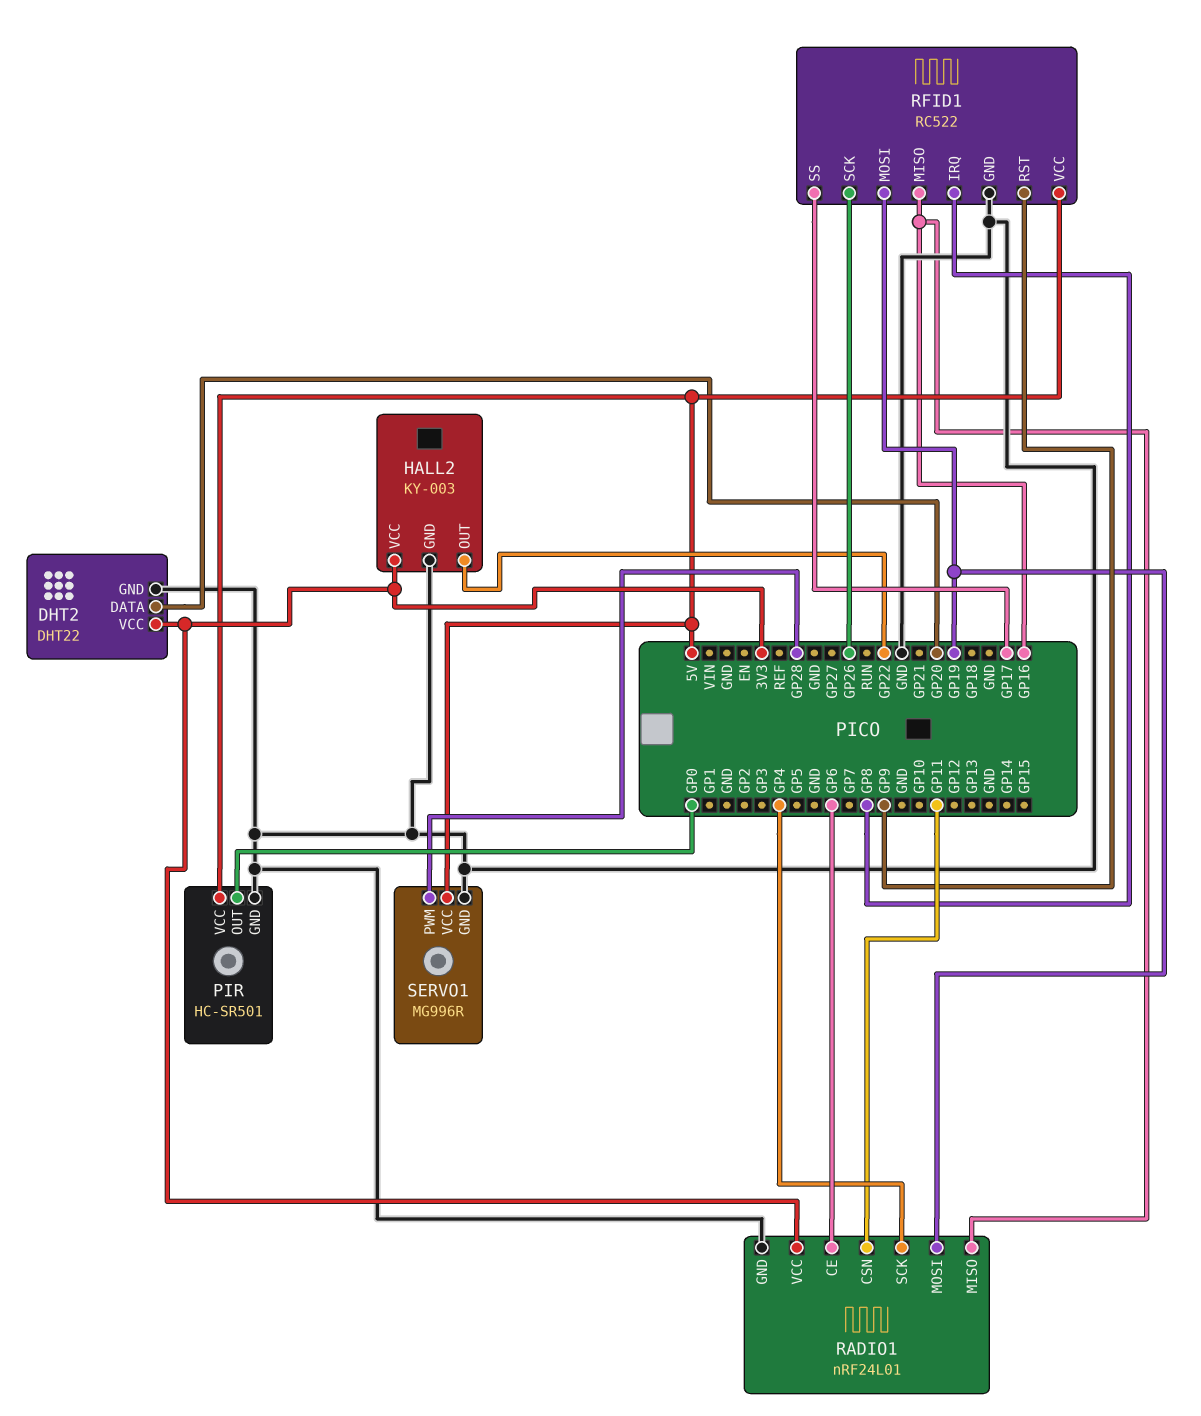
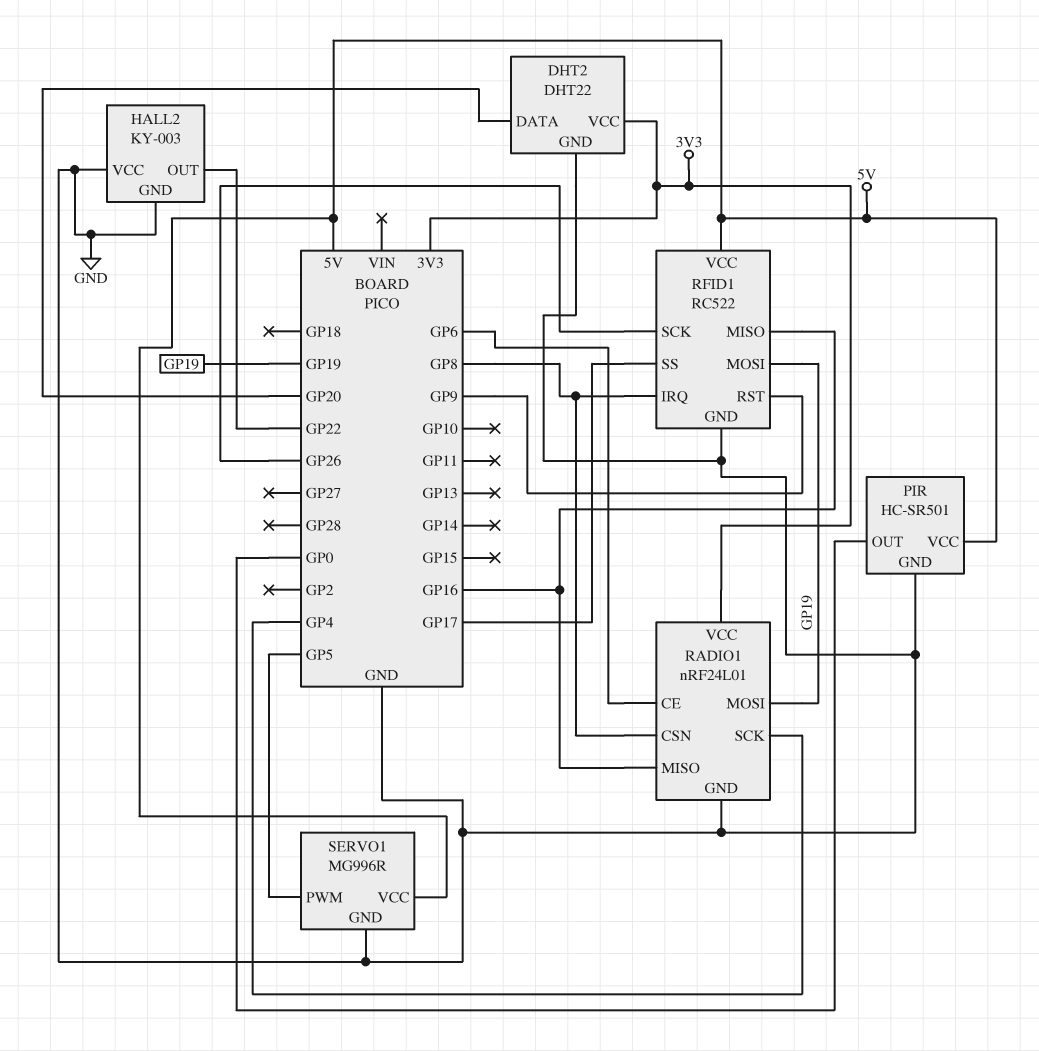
HALL2 pin VCC: 3V3 -> GND
RADIO1 pin CSN: GP11 -> GP8
SERVO1 pin PWM: GP28 -> GP5

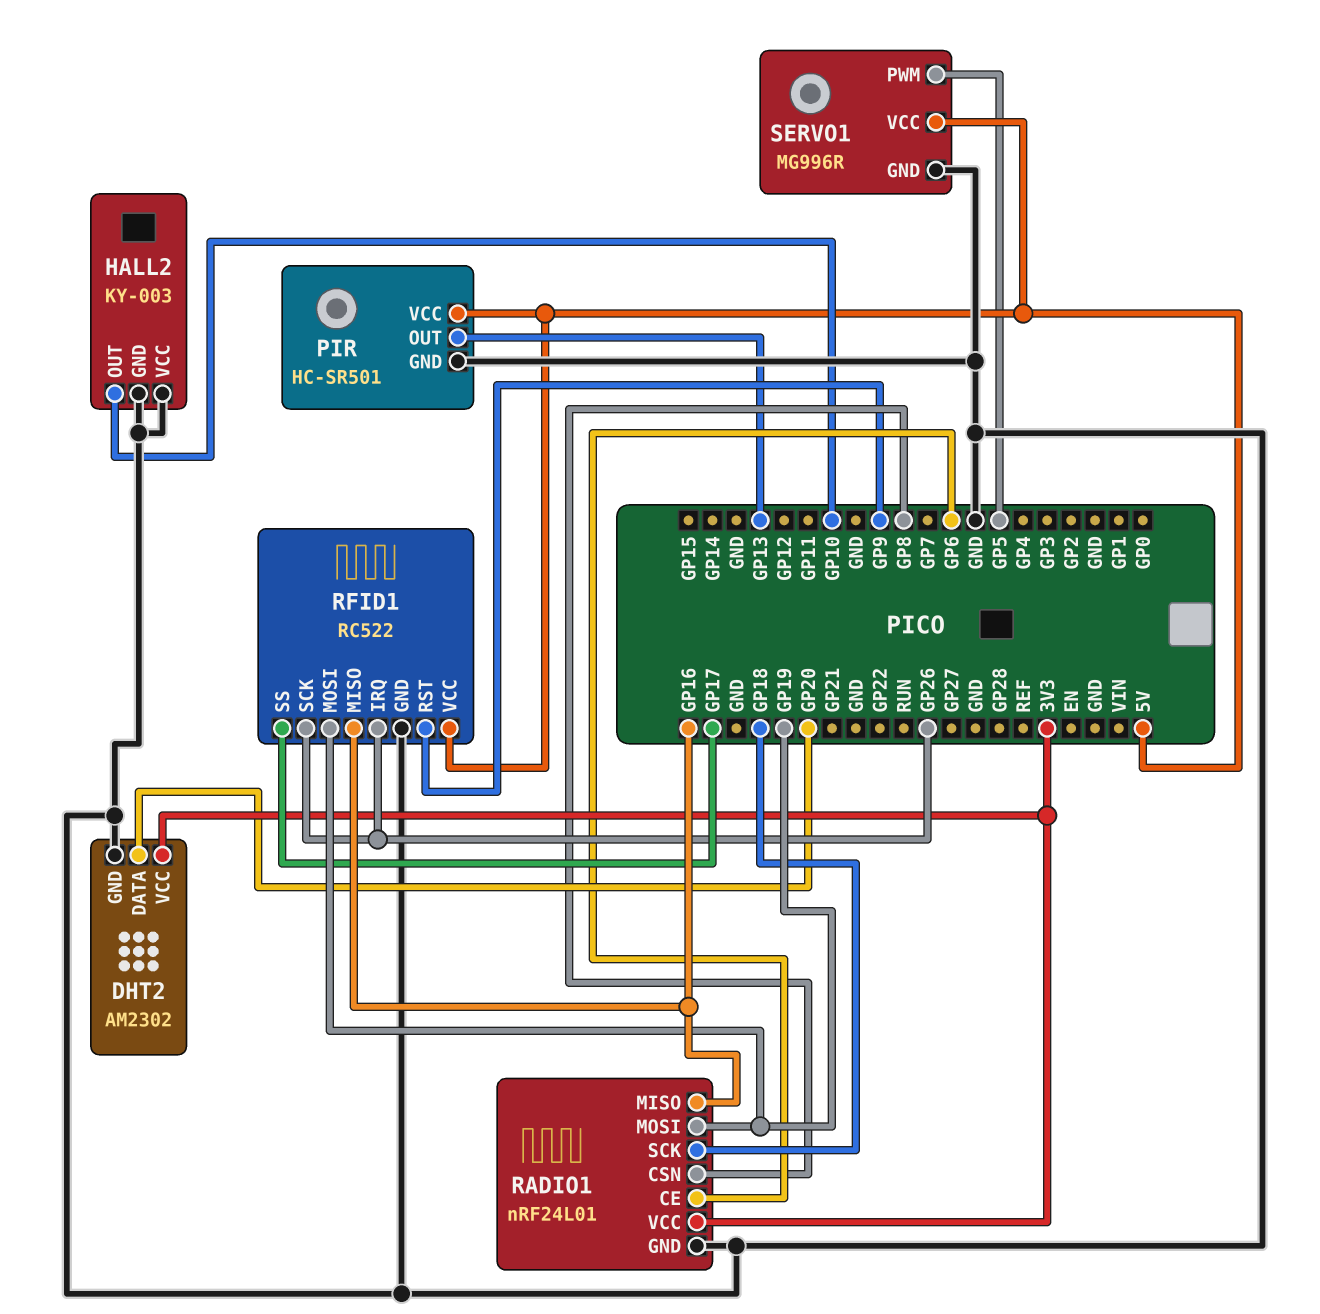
DHT2: DHT22 -> AM2302
HALL2 pin OUT: GP22 -> GP10
PIR pin OUT: GP0 -> GP13
RADIO1 pin SCK: GP4 -> GP18
RFID1 pin IRQ: GP8 -> GP26

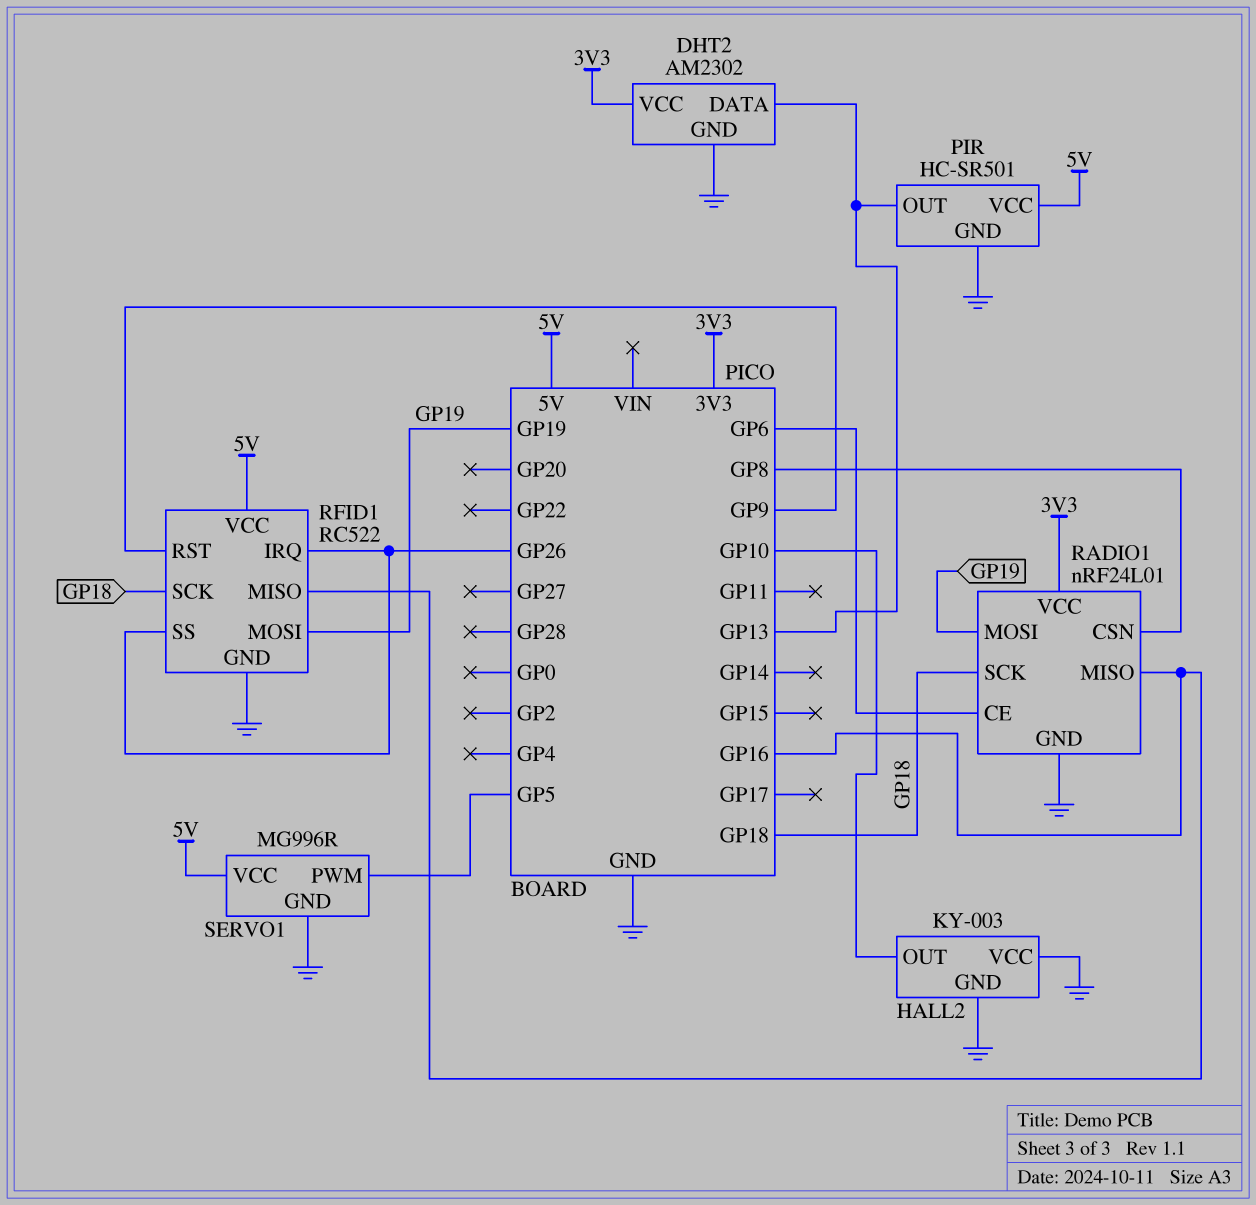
DHT2 pin DATA: GP20 -> GP13
RFID1 pin SCK: GP26 -> GP18
RFID1 pin SS: GP17 -> GP26

